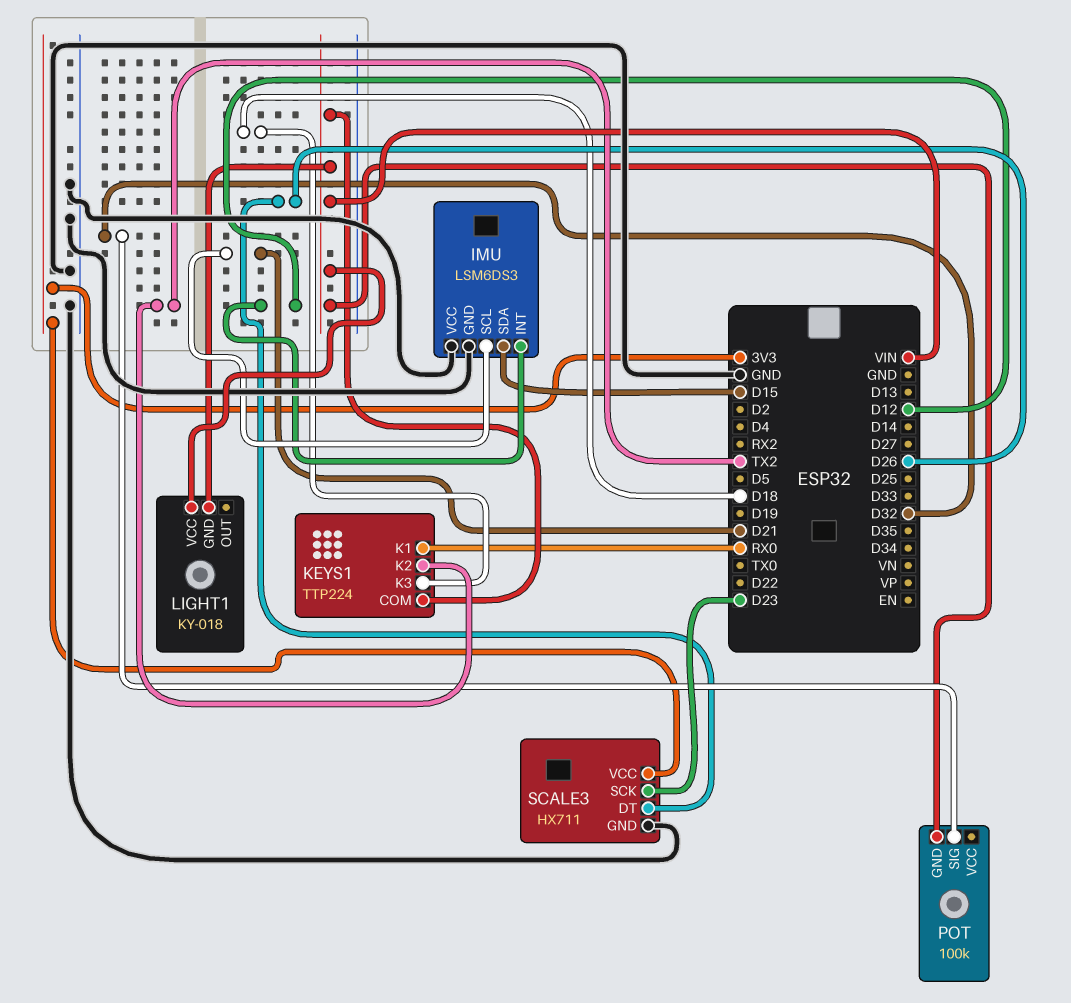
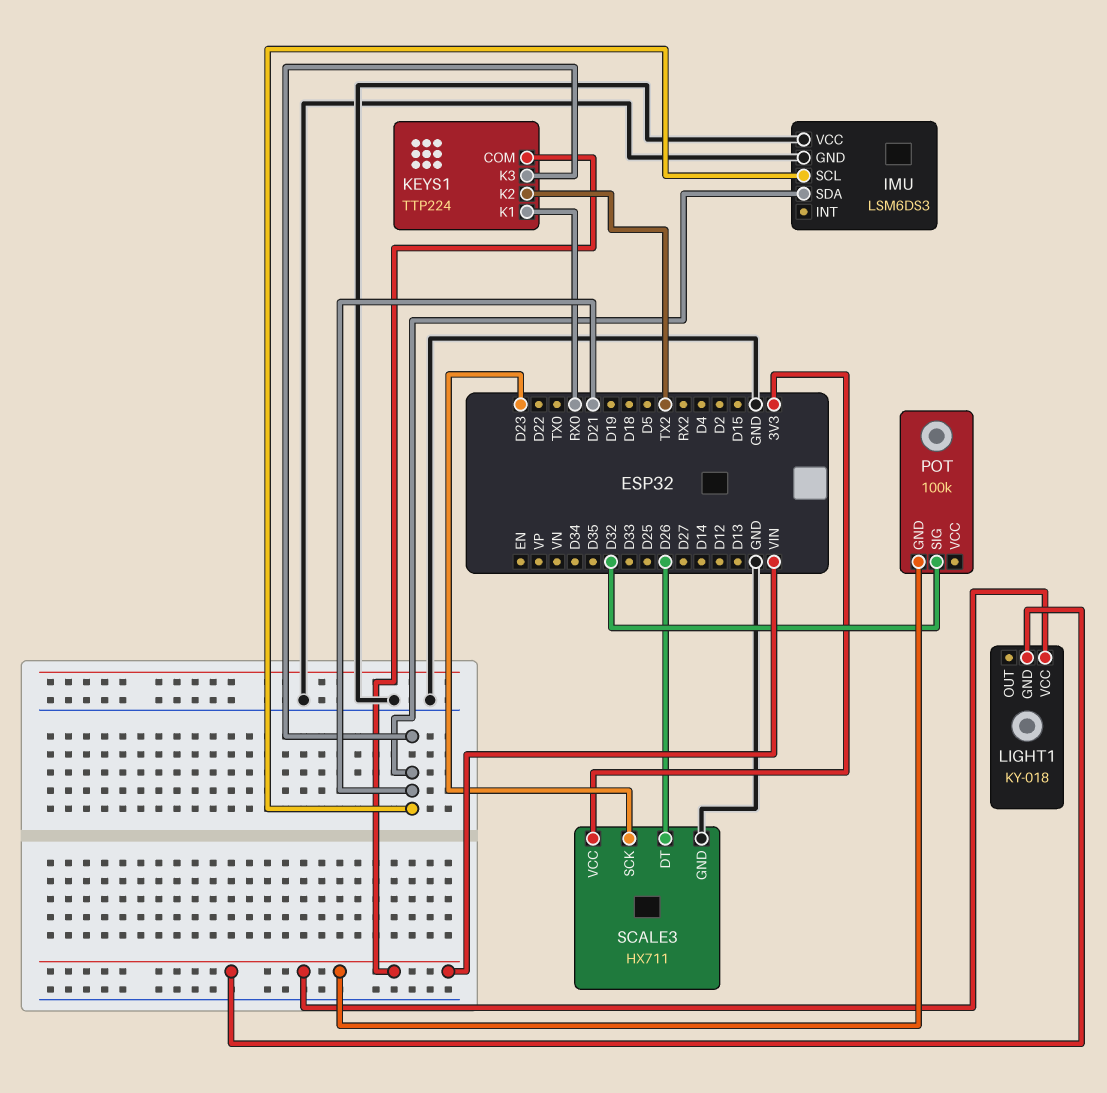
IMU pin INT: D12 -> none
IMU pin SDA: D15 -> D21
KEYS1 pin K3: D18 -> D21

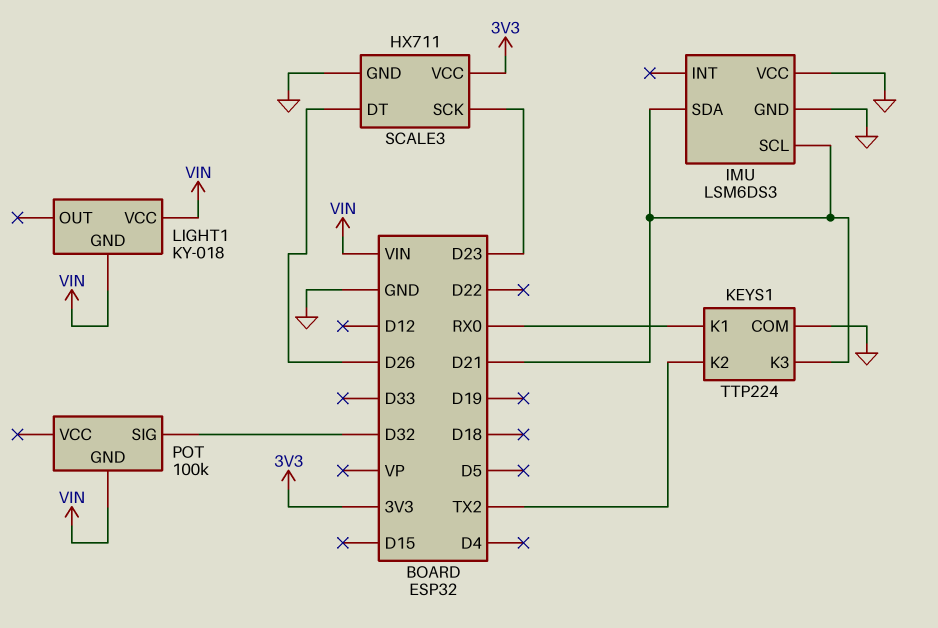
KEYS1 pin COM: VIN -> GND

